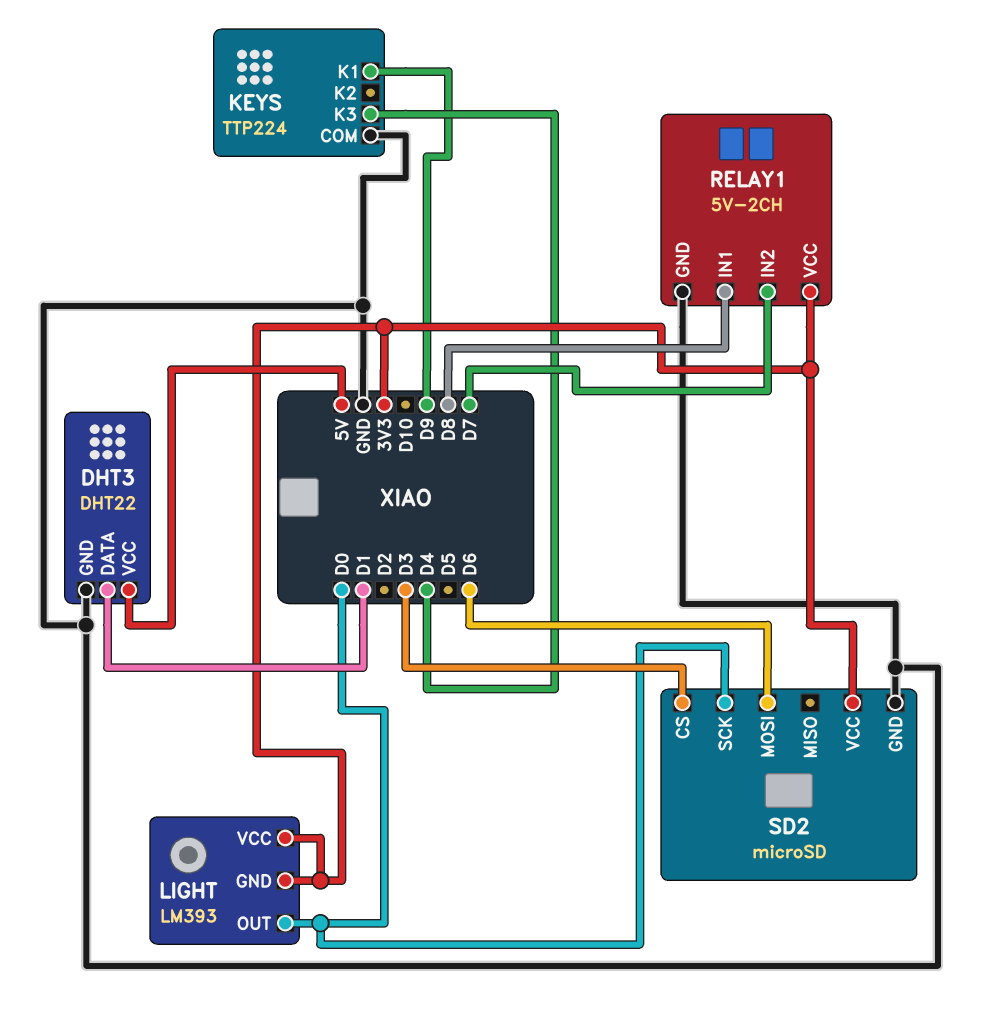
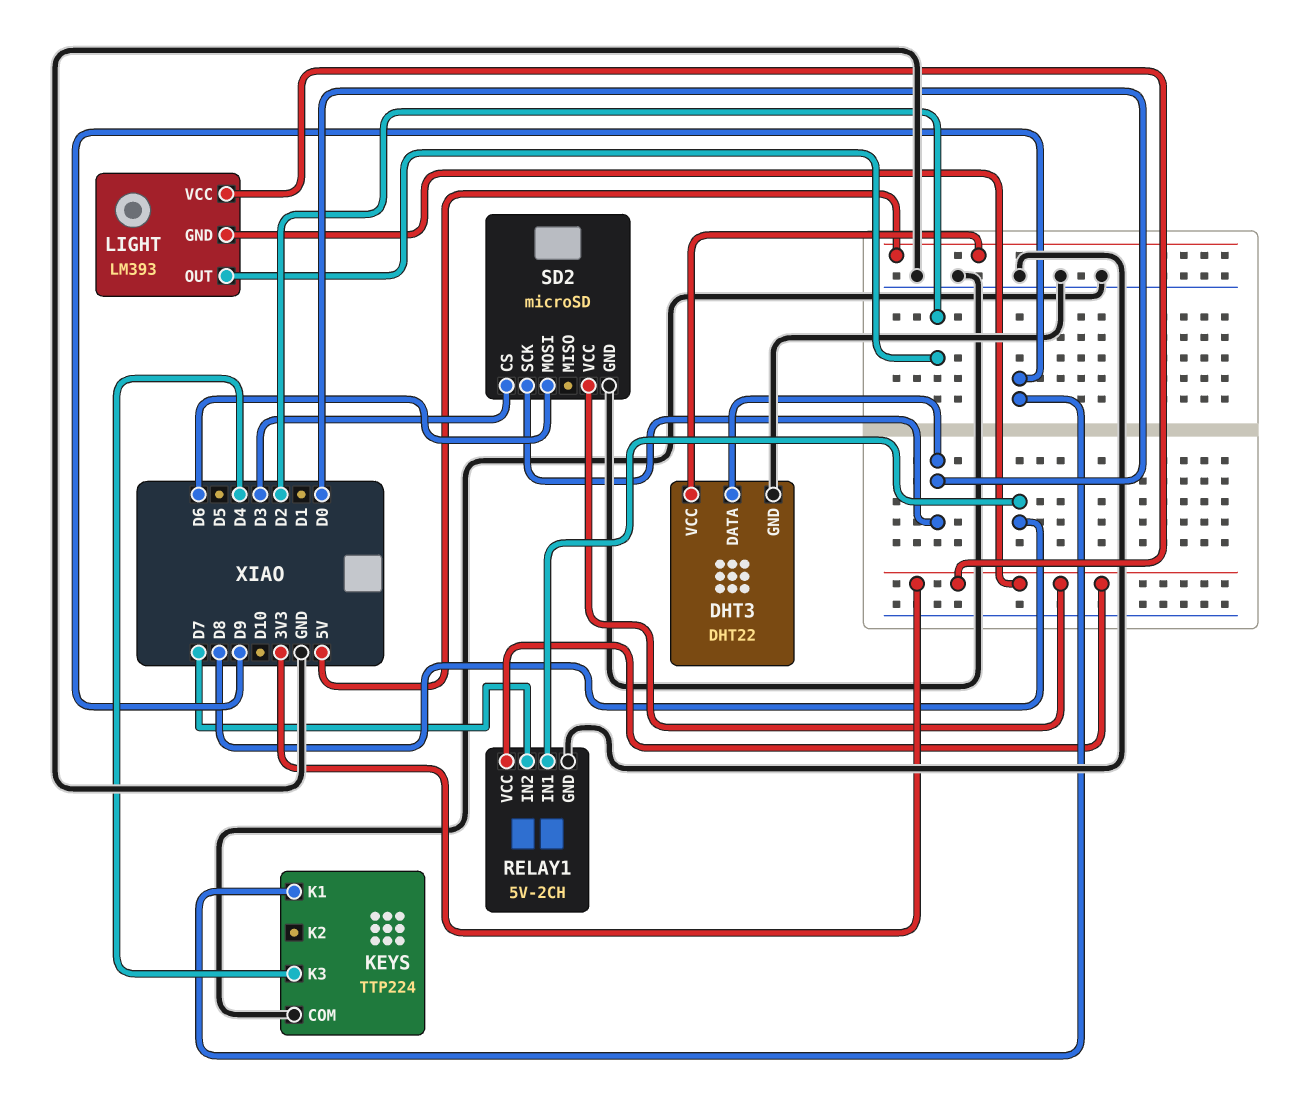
DHT3 pin DATA: D1 -> D0
LIGHT pin OUT: D0 -> D2

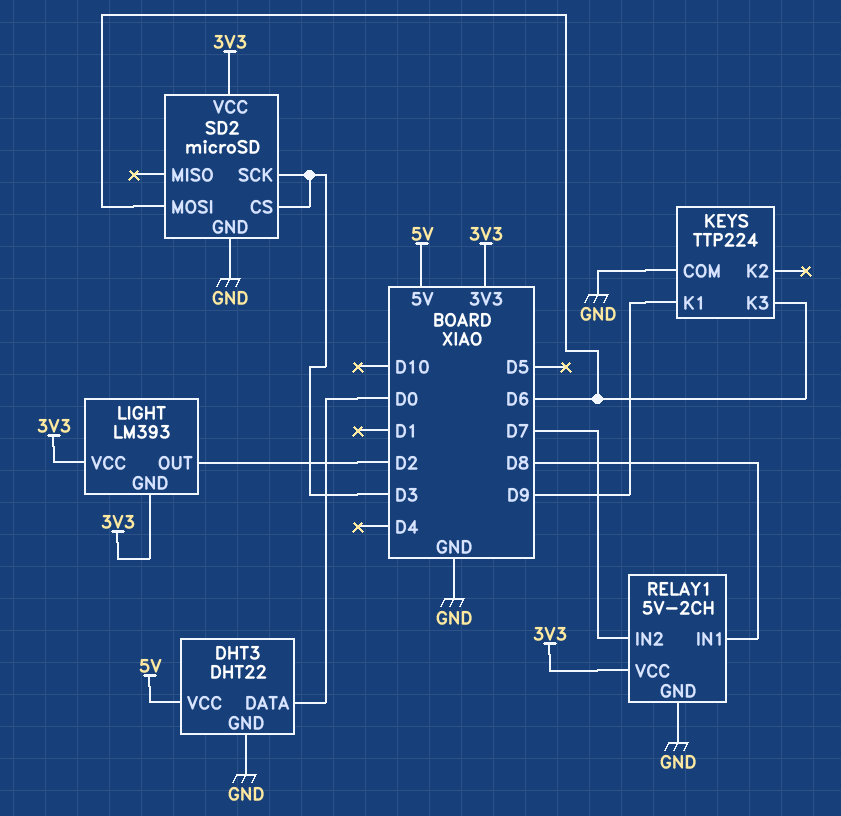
KEYS pin K3: D4 -> D6
SD2 pin SCK: D0 -> D3

